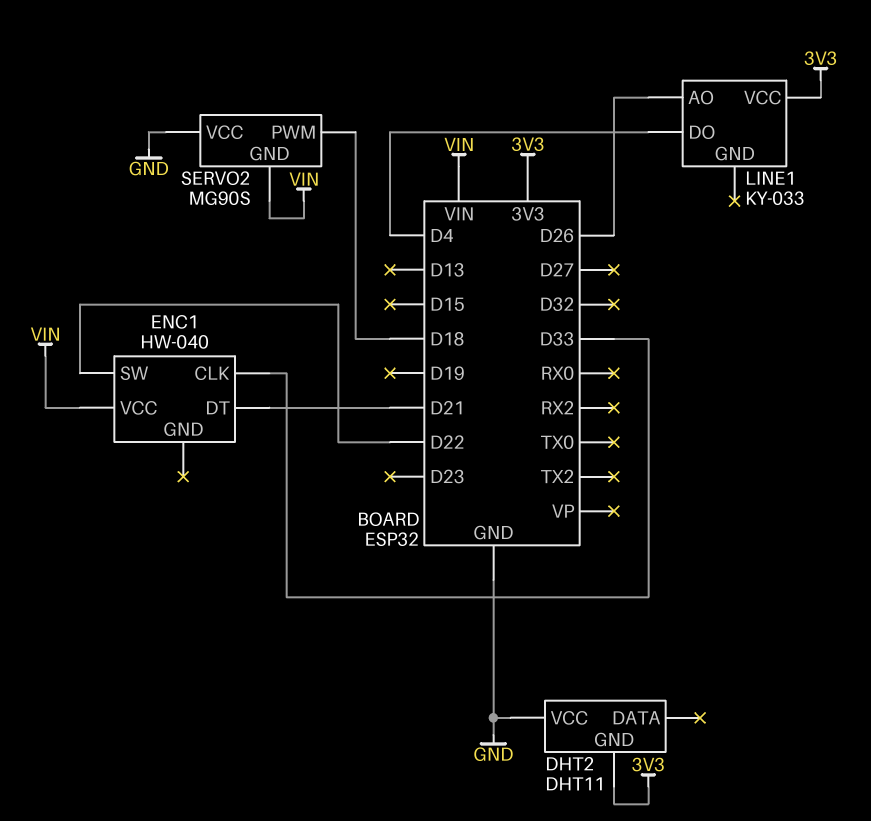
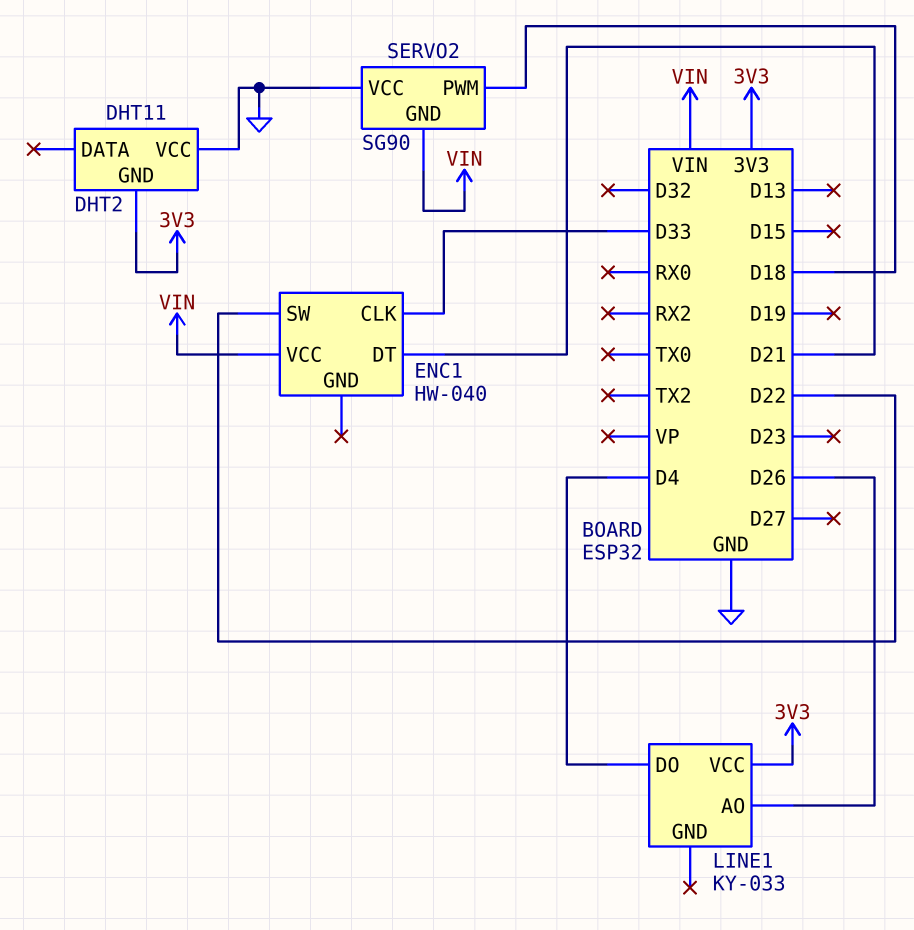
SERVO2: MG90S -> SG90

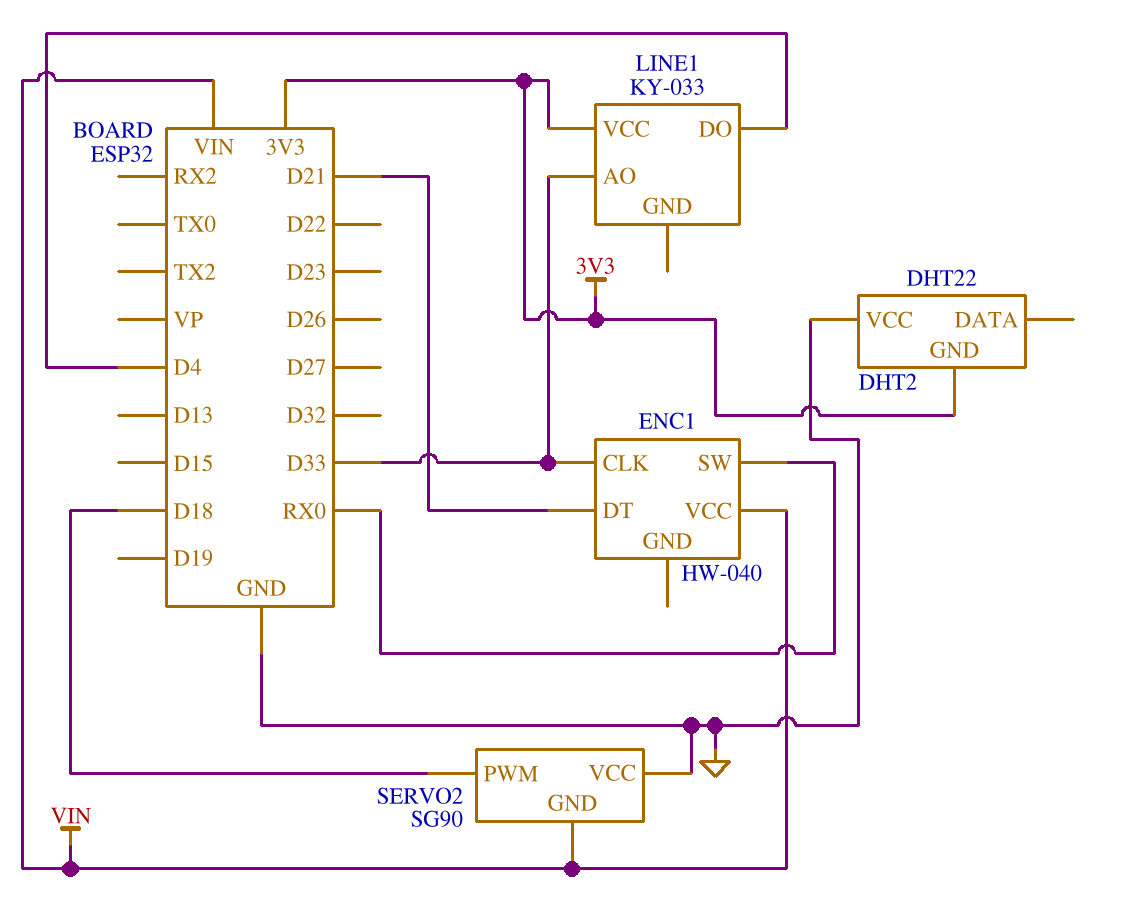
DHT2: DHT11 -> DHT22
ENC1 pin SW: D22 -> RX0
LINE1 pin AO: D26 -> D33

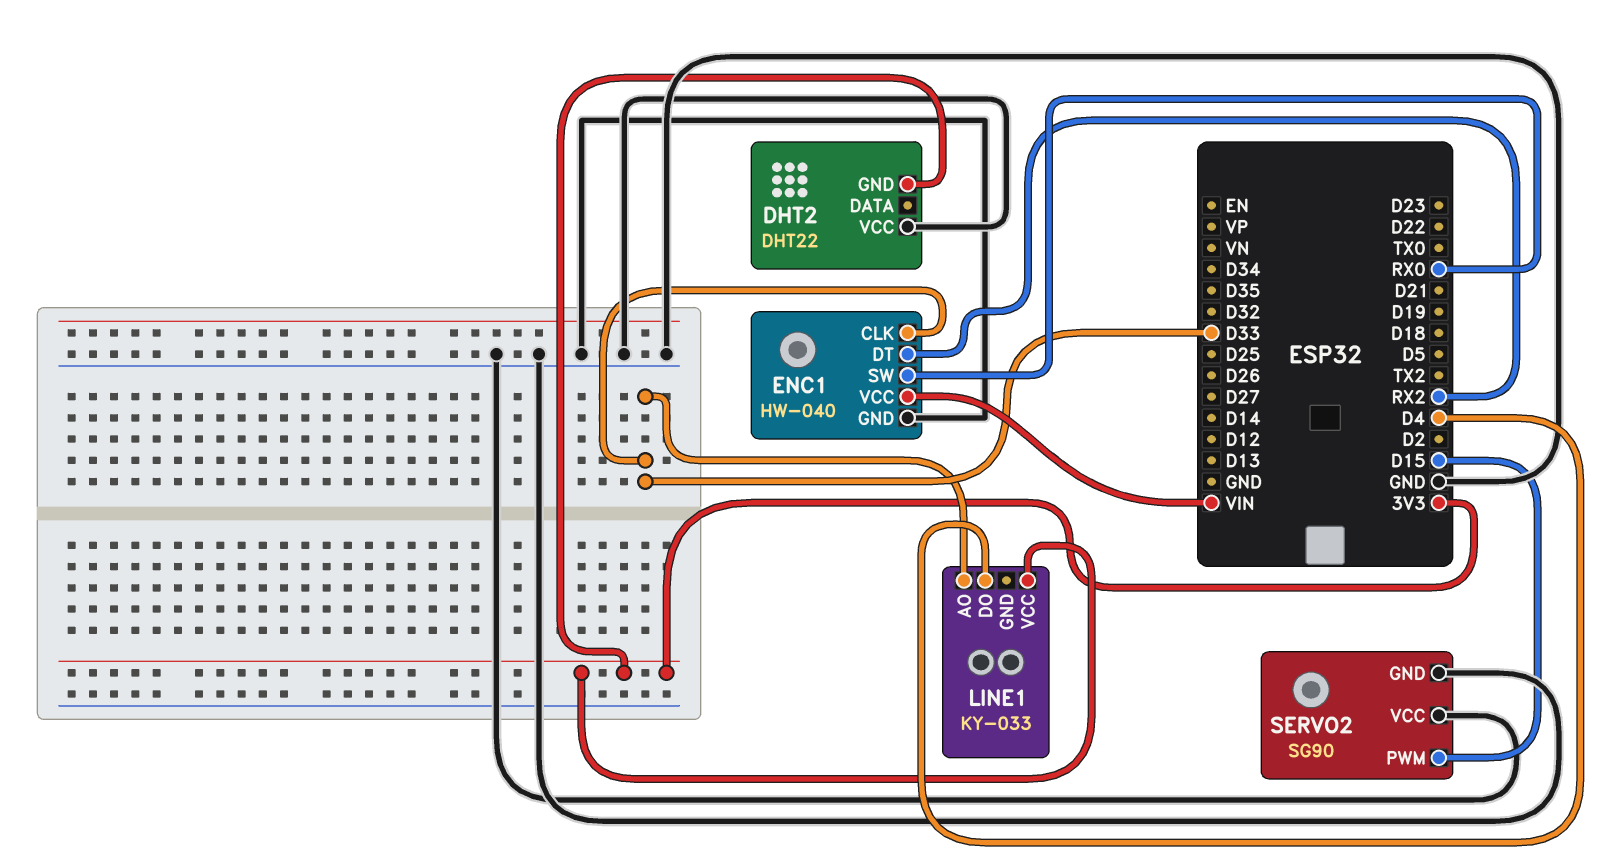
ENC1 pin DT: D21 -> RX2
ENC1 pin GND: none -> GND
SERVO2 pin GND: VIN -> GND
SERVO2 pin PWM: D18 -> D15

